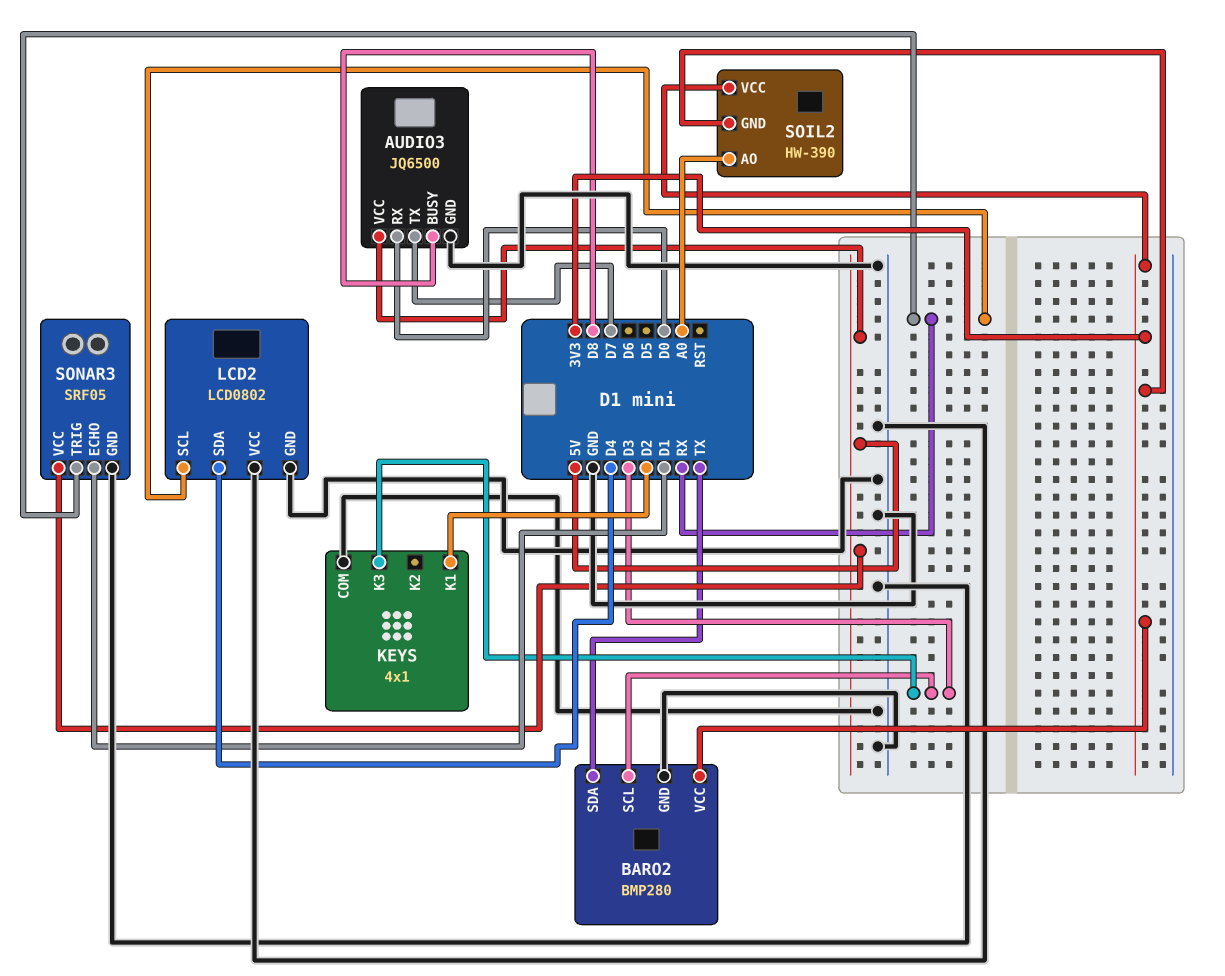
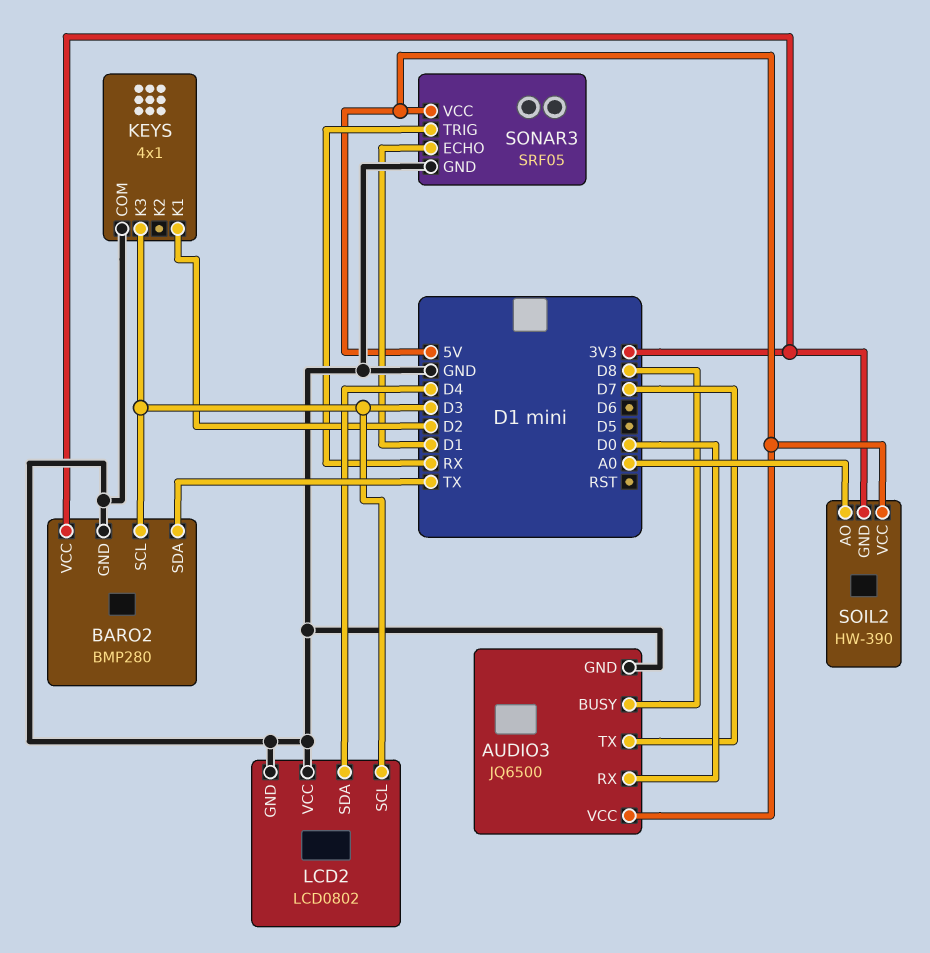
LCD2 pin SCL: RX -> D3
SOIL2 pin VCC: 3V3 -> 5V

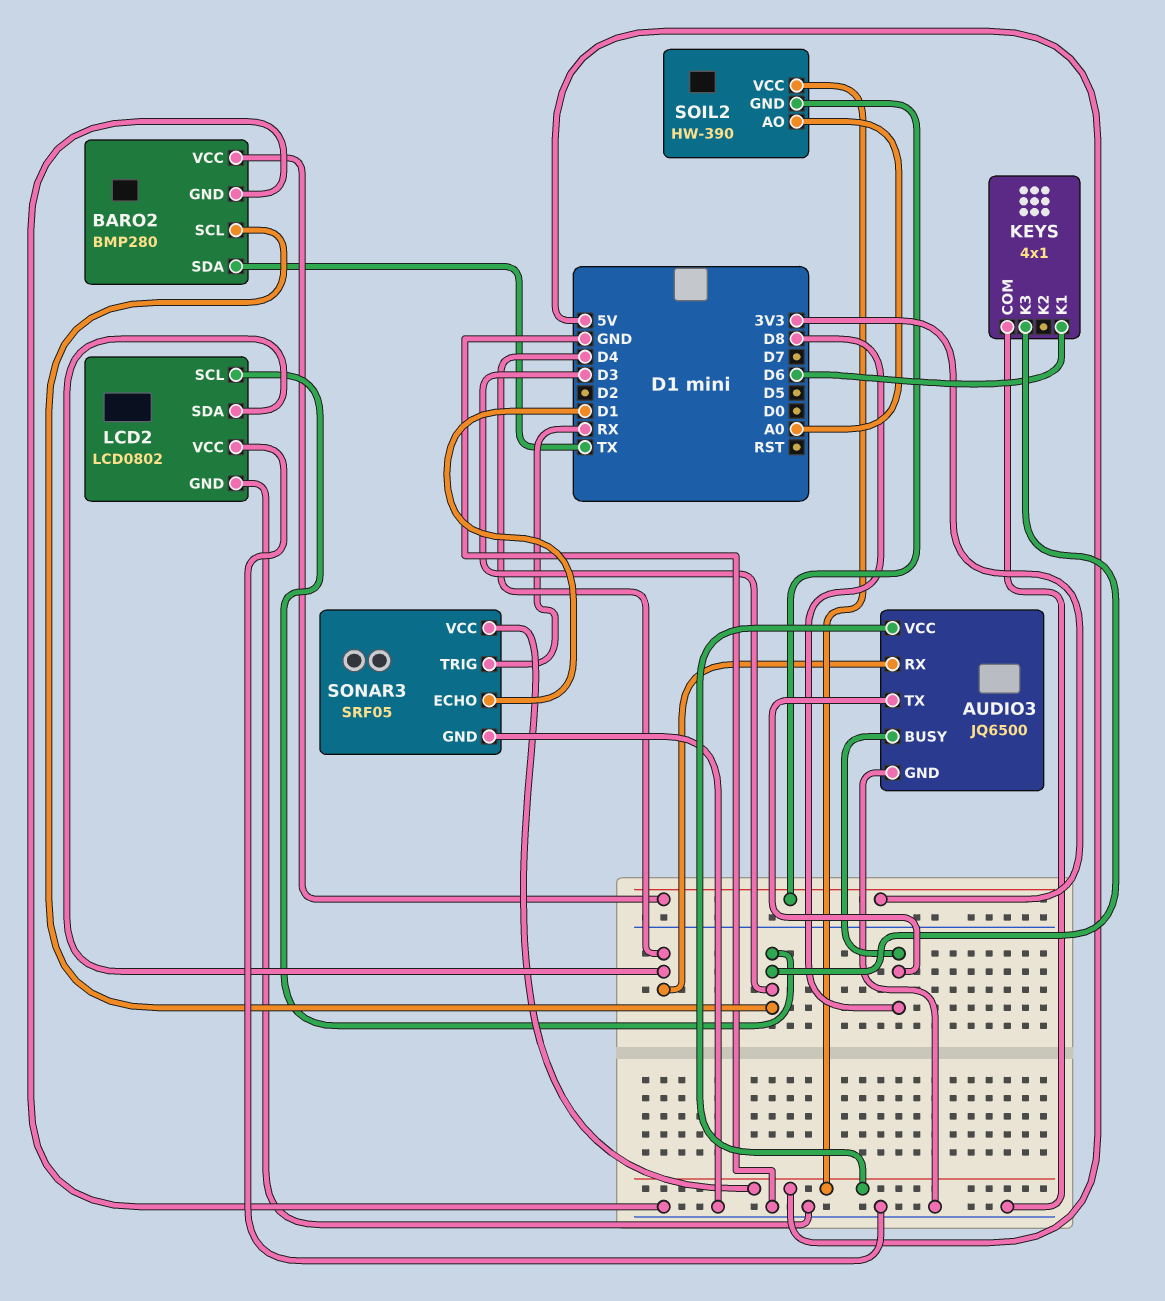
AUDIO3 pin RX: D0 -> D4
AUDIO3 pin TX: D7 -> D8
KEYS pin K1: D2 -> D6

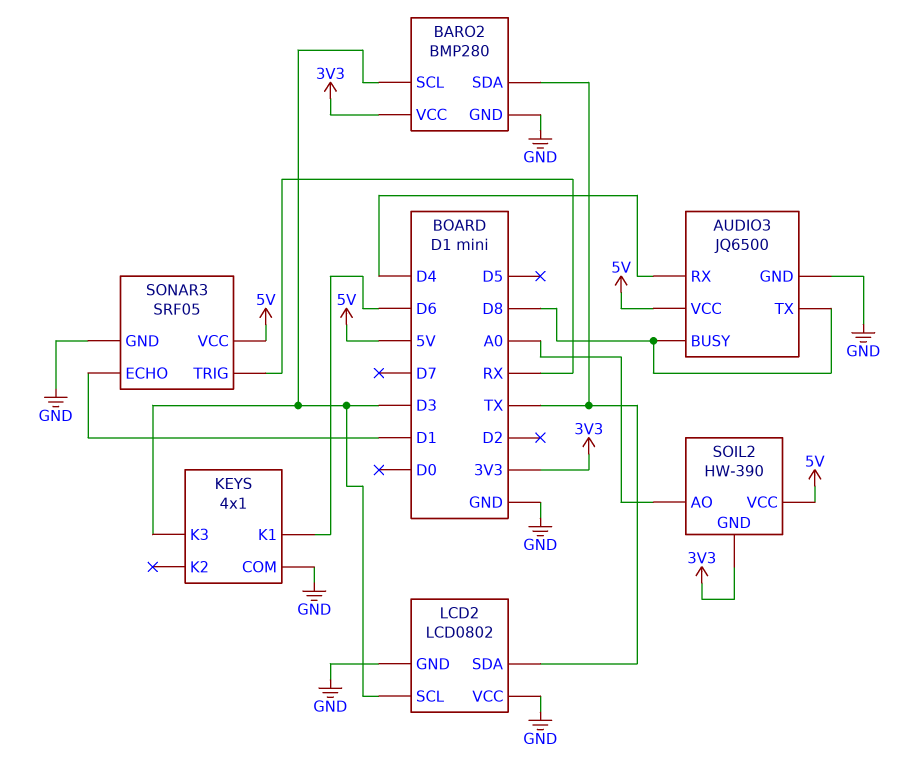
LCD2 pin SDA: D4 -> TX

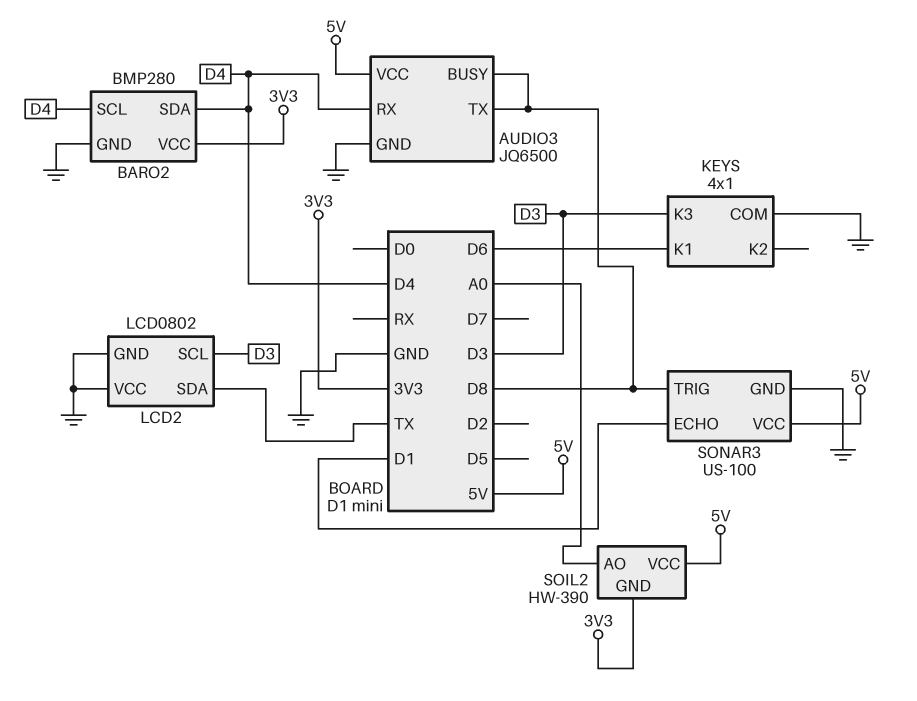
BARO2 pin SCL: D3 -> D4
BARO2 pin SDA: TX -> D4
SONAR3: SRF05 -> US-100
SONAR3 pin TRIG: RX -> D8

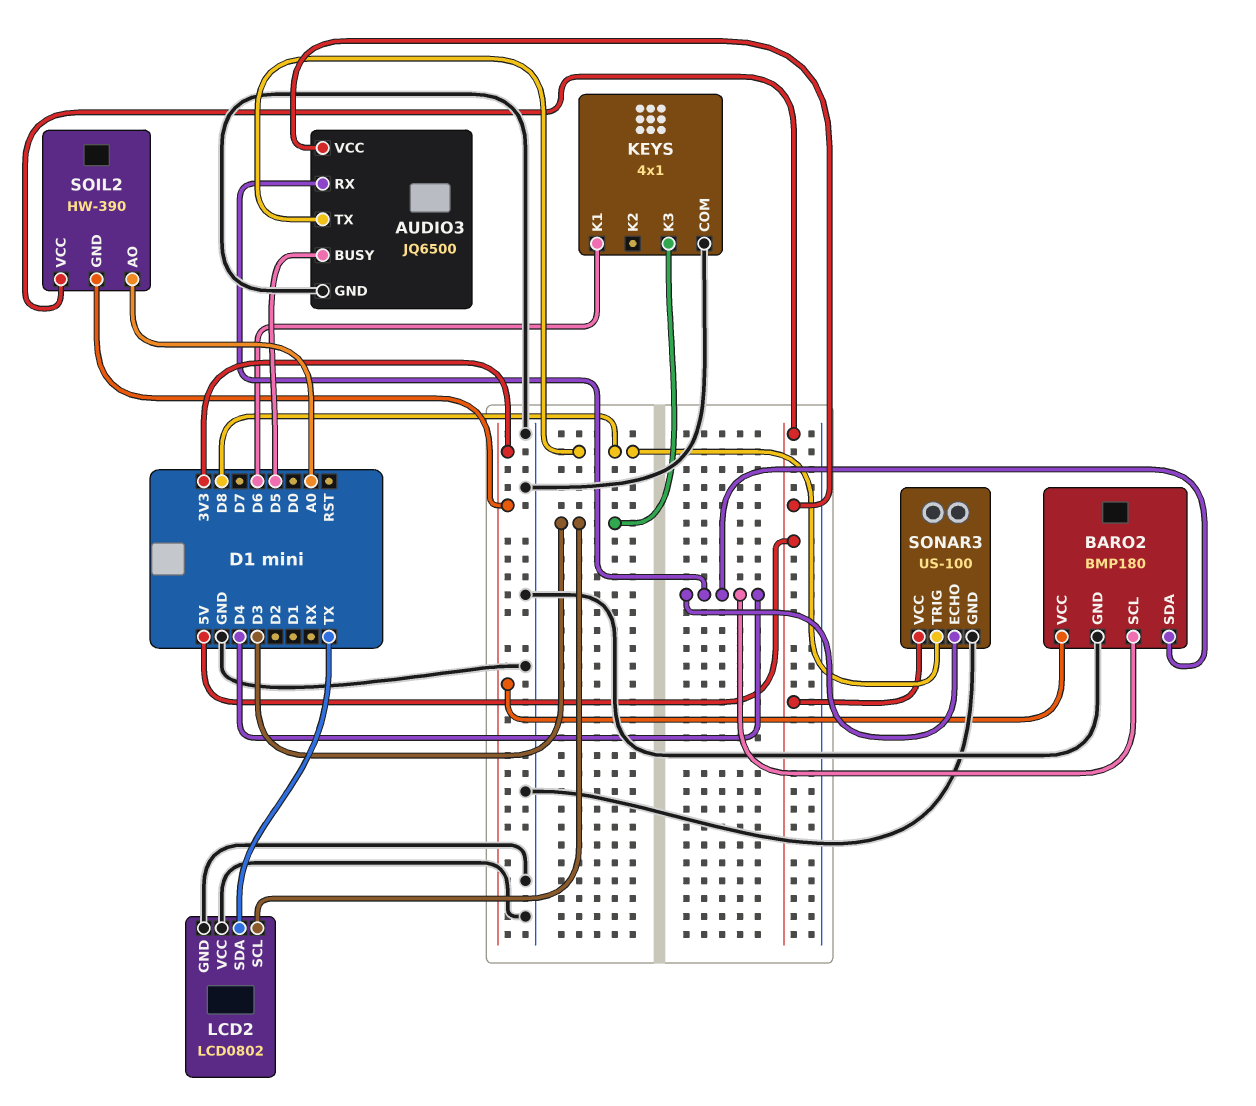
AUDIO3 pin BUSY: D8 -> D5
BARO2: BMP280 -> BMP180
SONAR3 pin ECHO: D1 -> D4

